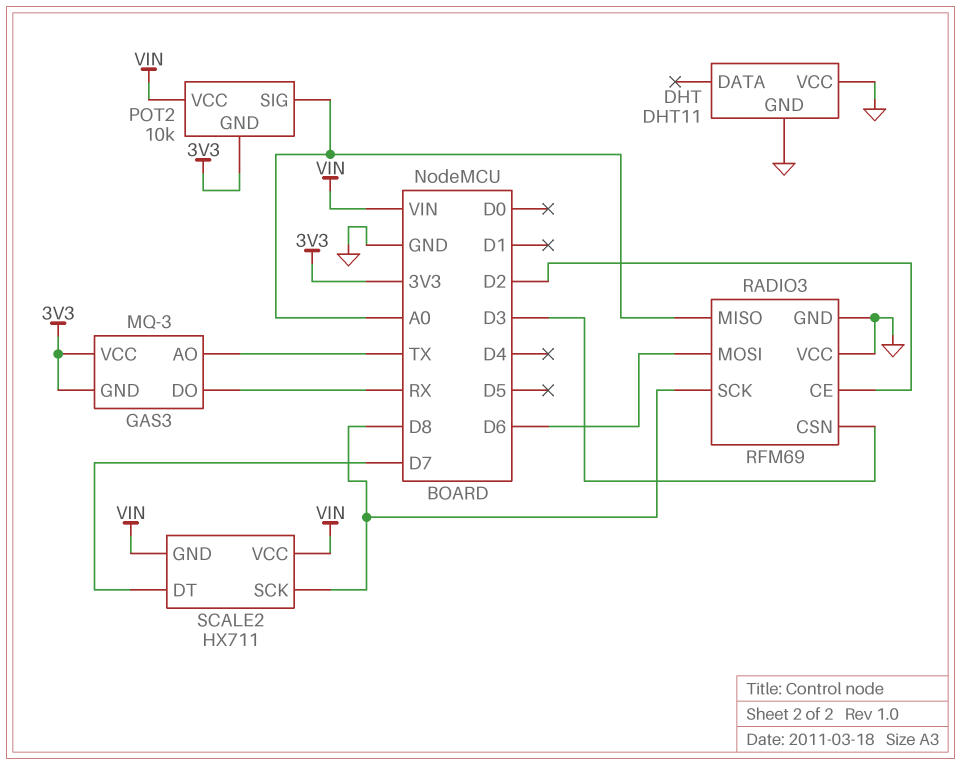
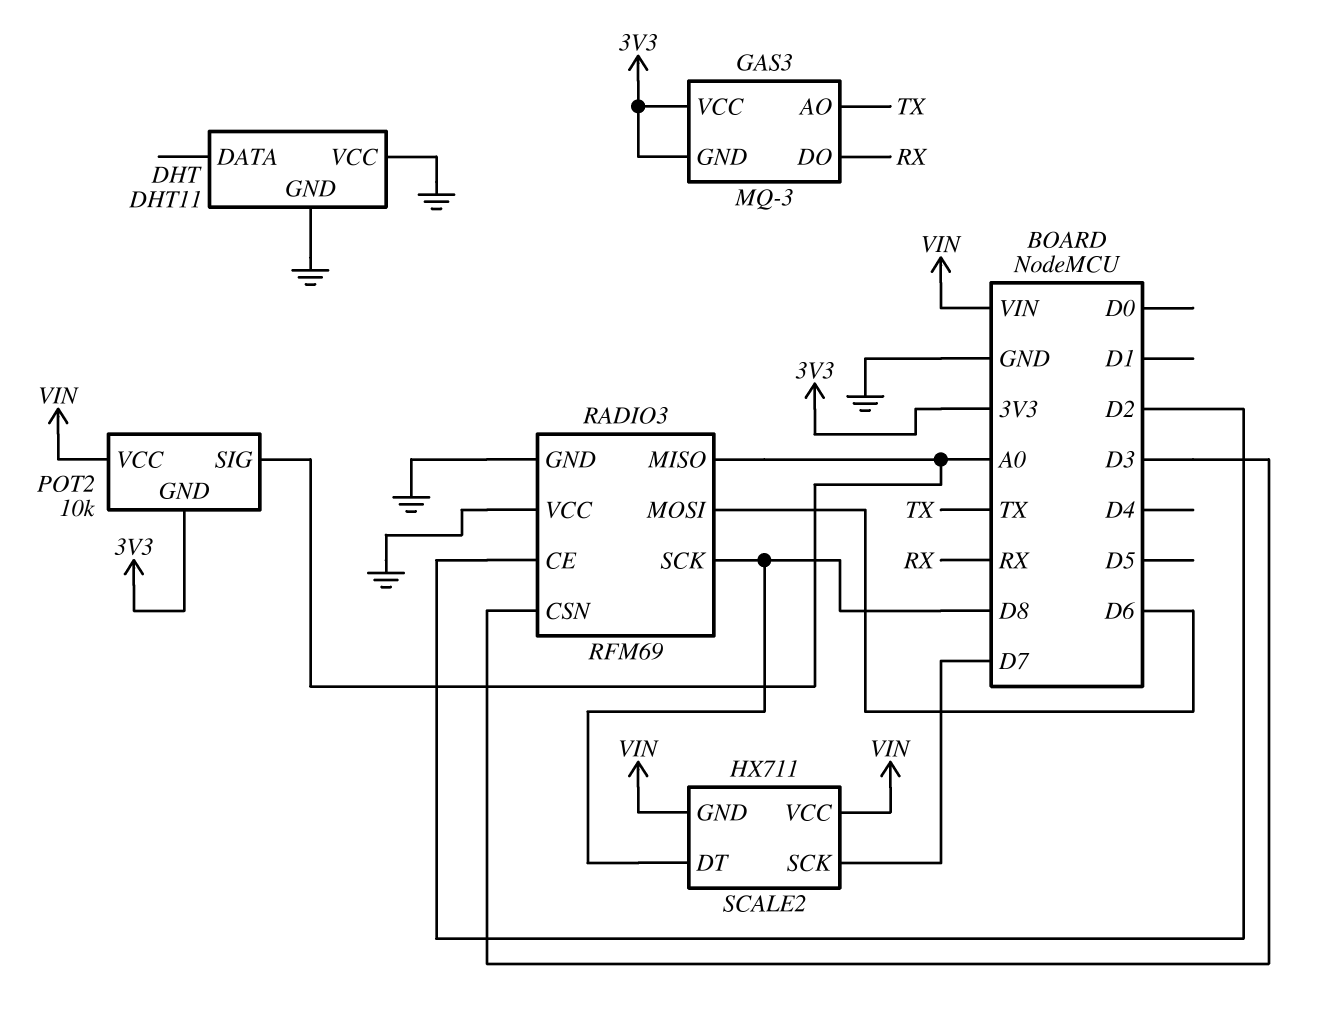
SCALE2 pin DT: D7 -> D8
SCALE2 pin SCK: D8 -> D7

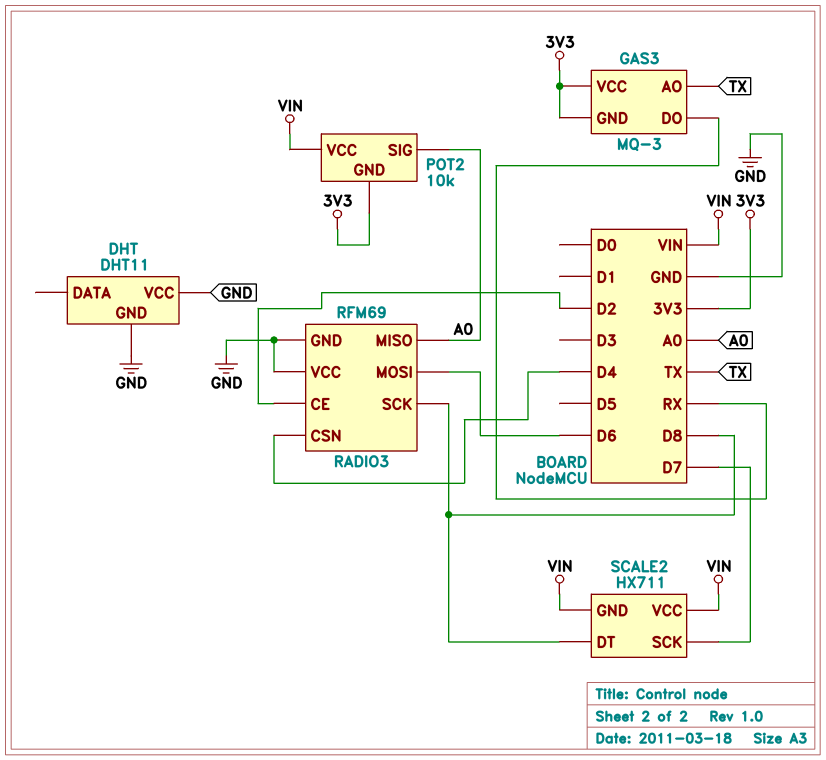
RADIO3 pin CSN: D3 -> D4

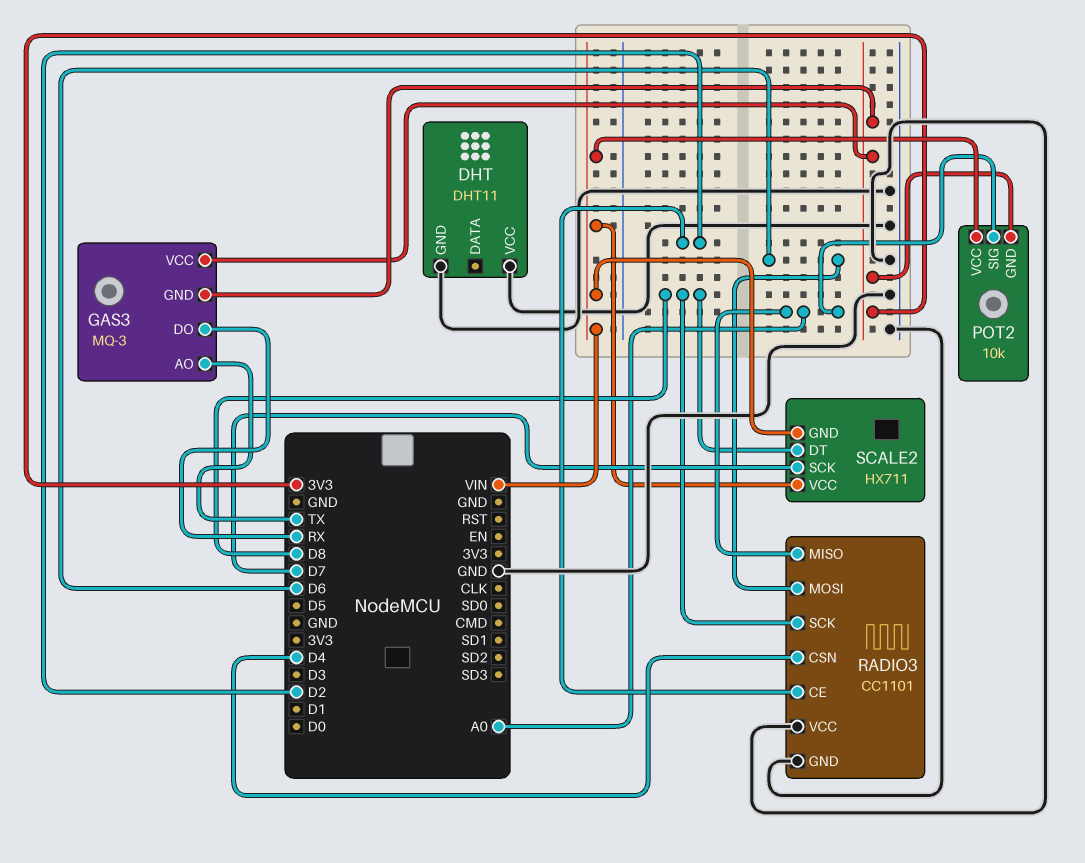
RADIO3: RFM69 -> CC1101

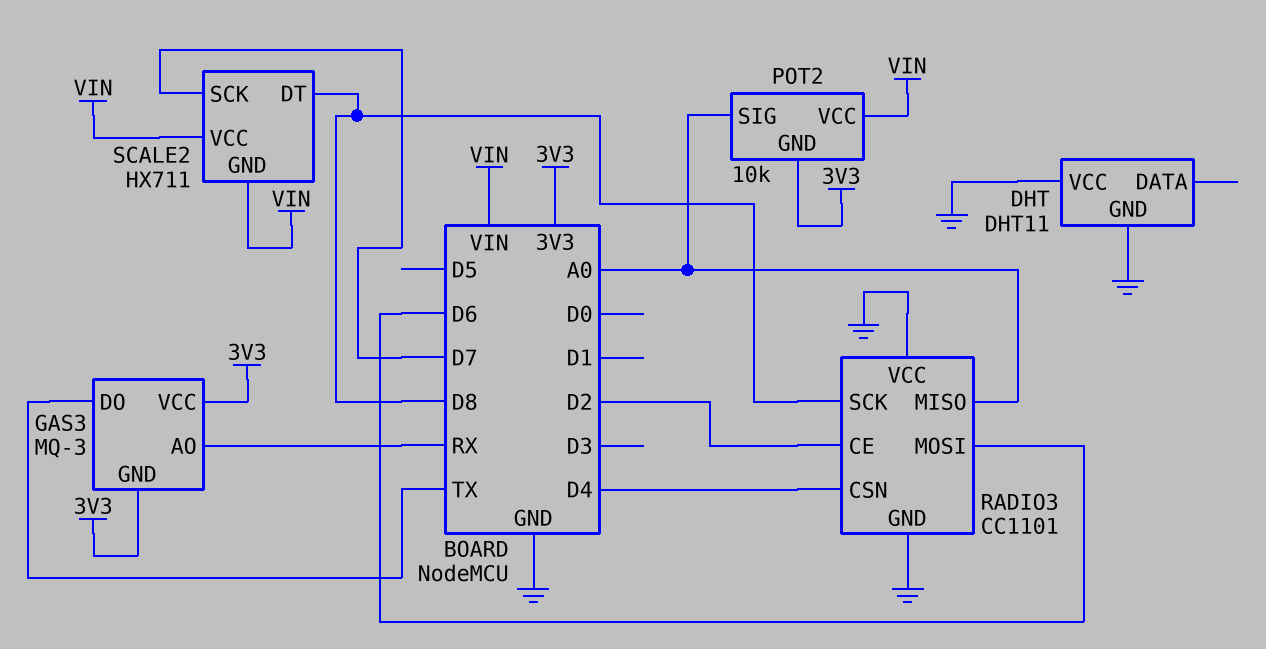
GAS3 pin AO: TX -> RX
GAS3 pin DO: RX -> TX

